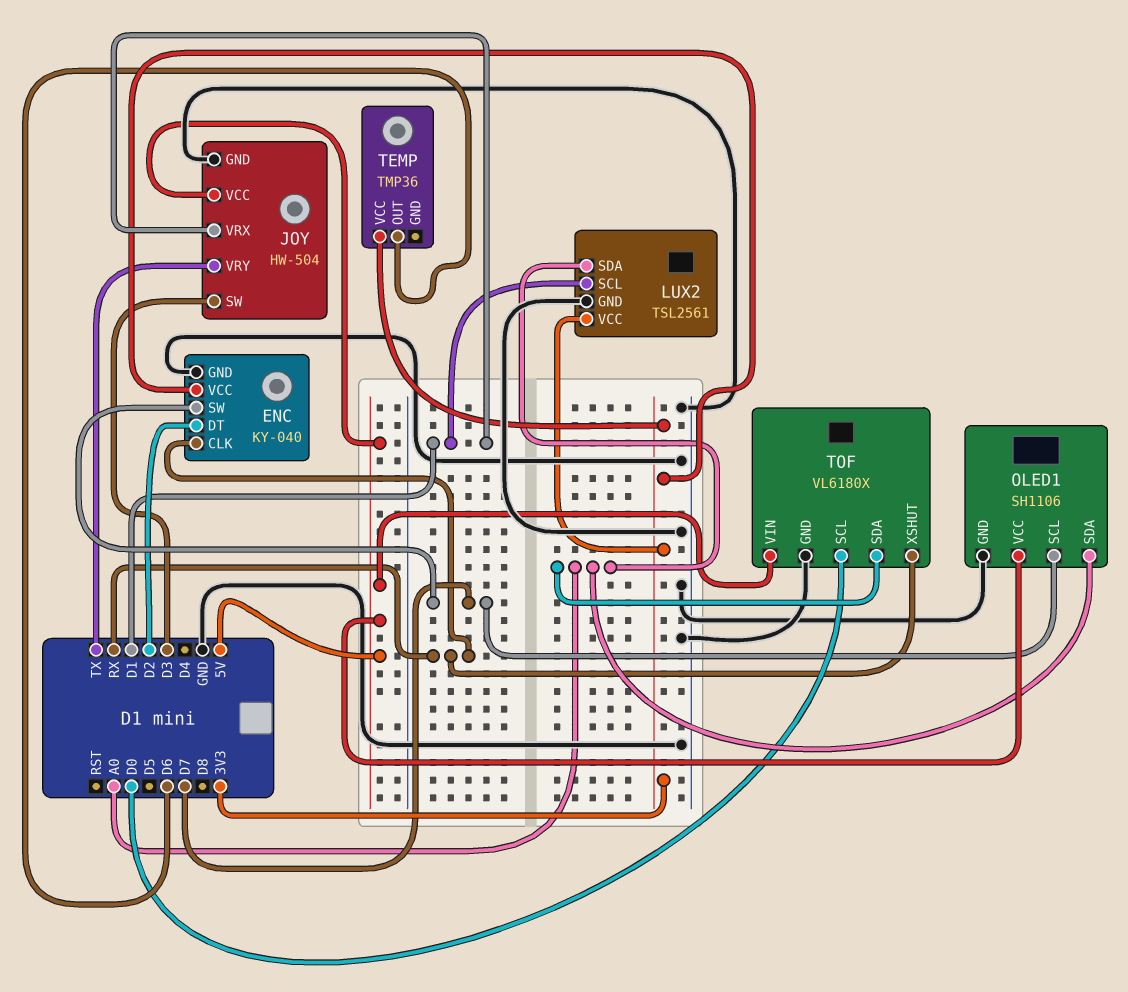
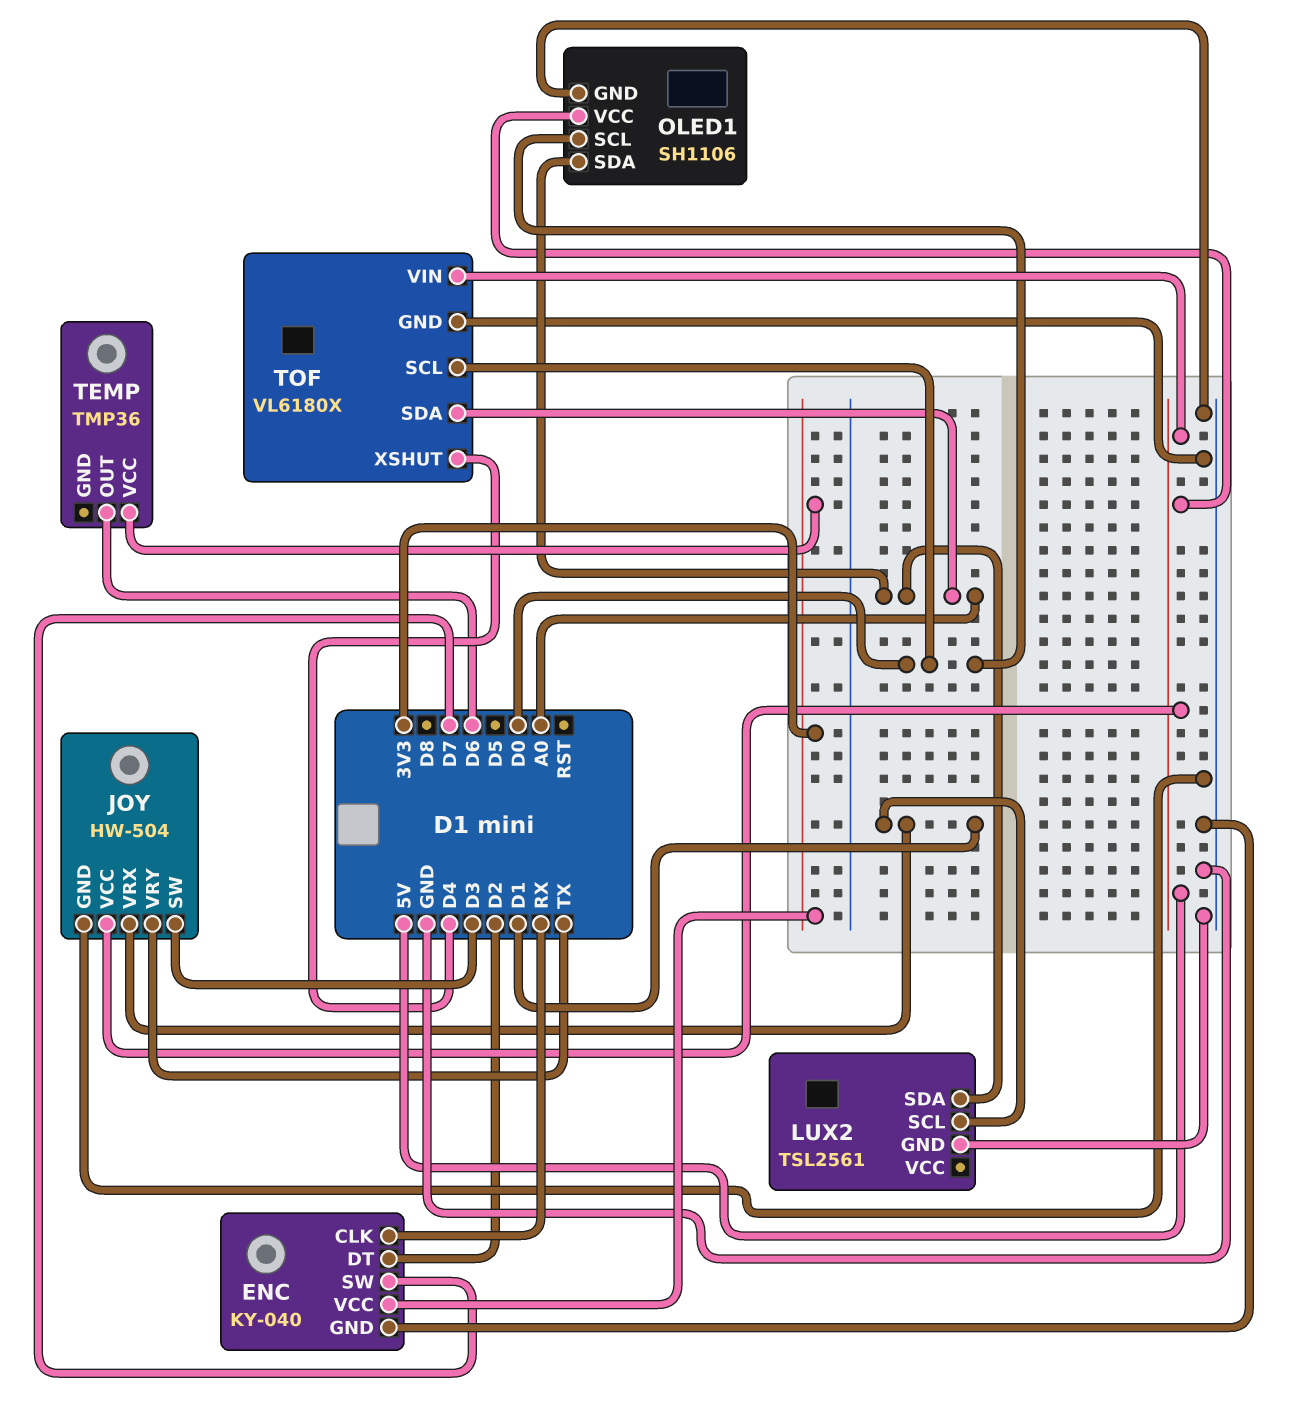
LUX2 pin VCC: 3V3 -> none
OLED1 pin SCL: D7 -> D0
TOF pin XSHUT: RX -> D4

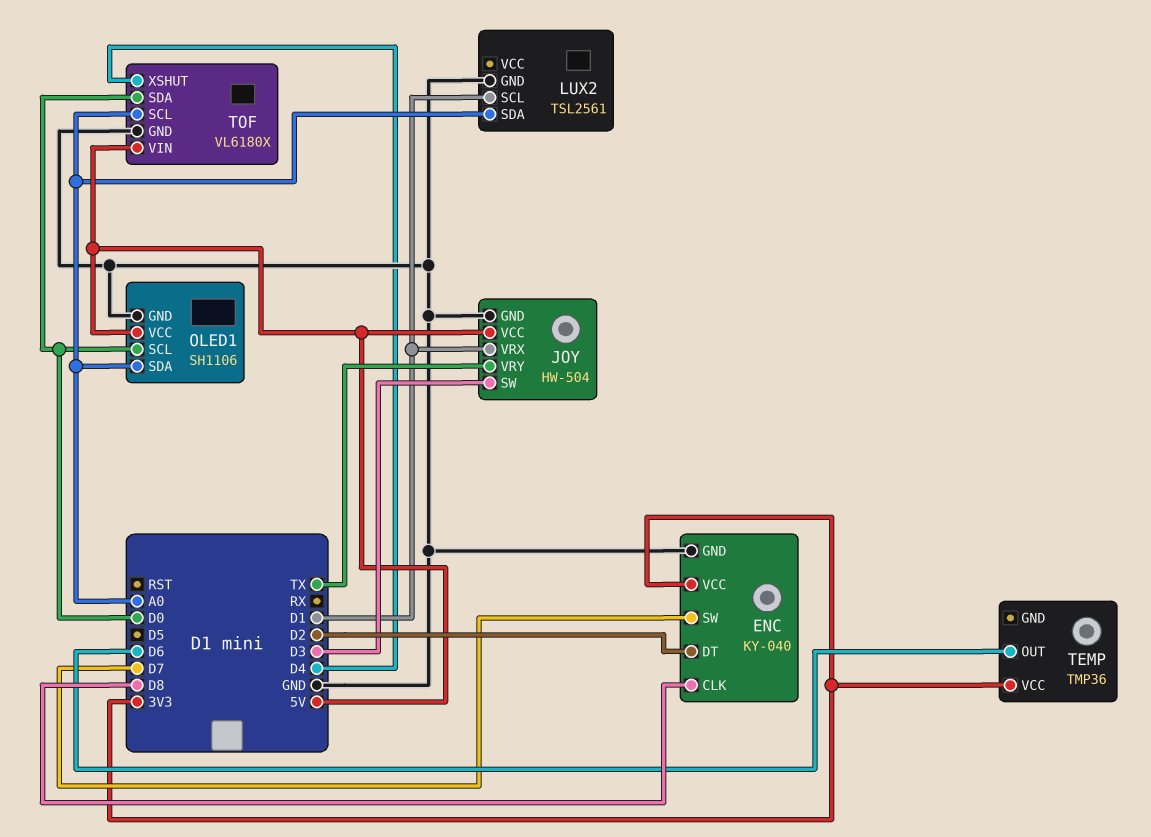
ENC pin CLK: RX -> D8
TOF pin SCL: D0 -> A0
TOF pin SDA: A0 -> D0

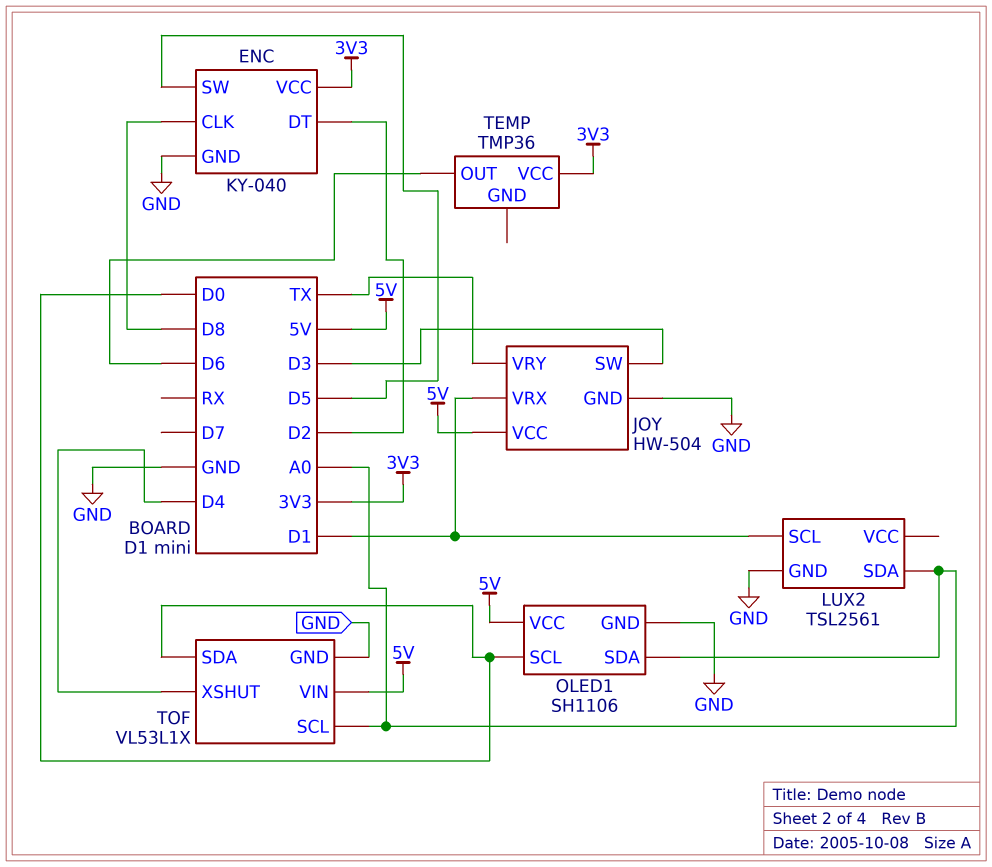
ENC pin SW: D7 -> D5
TOF: VL6180X -> VL53L1X

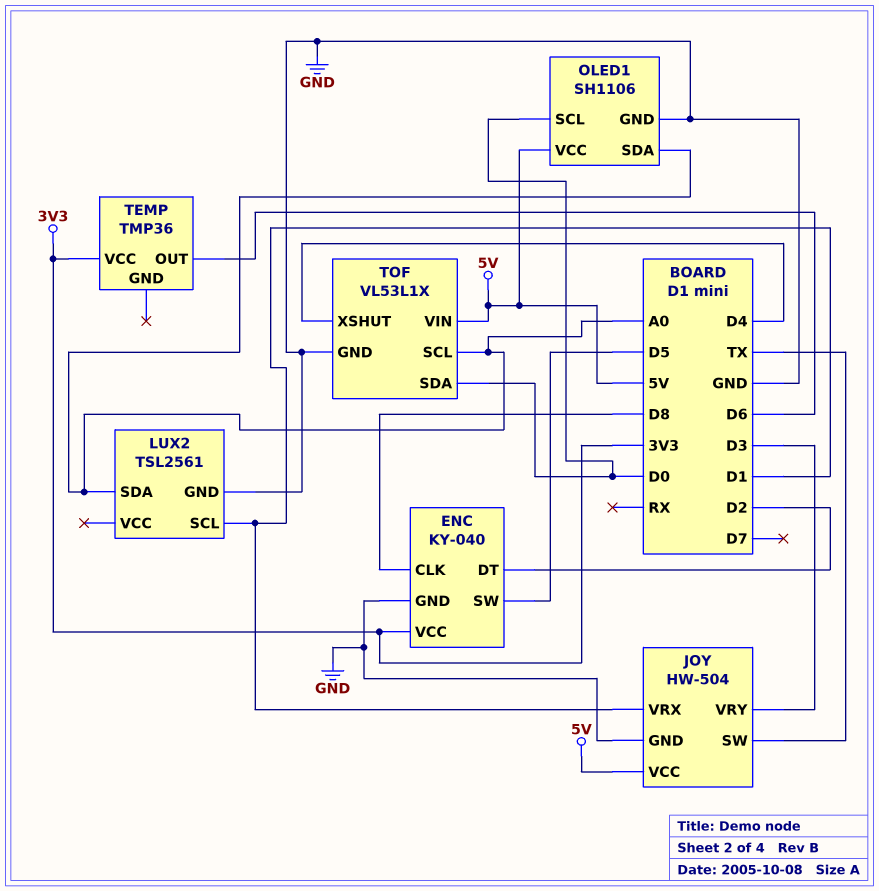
JOY pin SW: D3 -> TX
JOY pin VRY: TX -> D3

